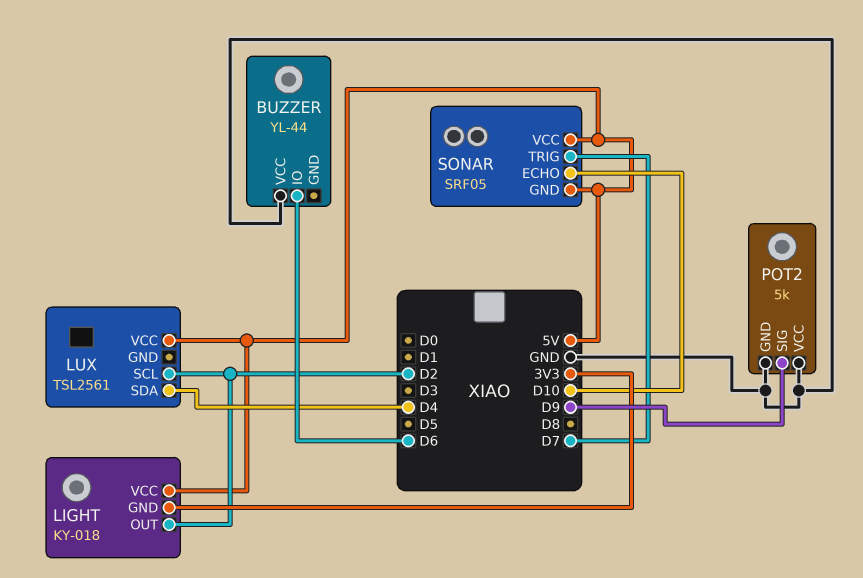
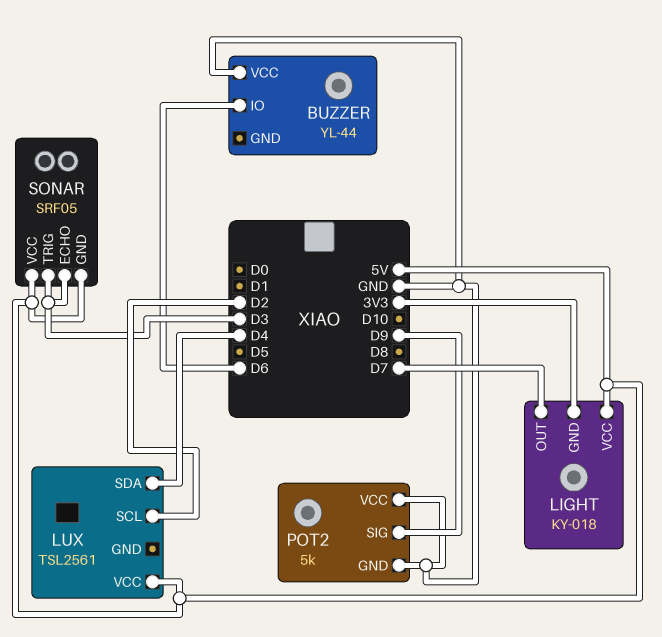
LIGHT pin OUT: D2 -> D7
SONAR pin ECHO: D10 -> D3
SONAR pin TRIG: D7 -> D3

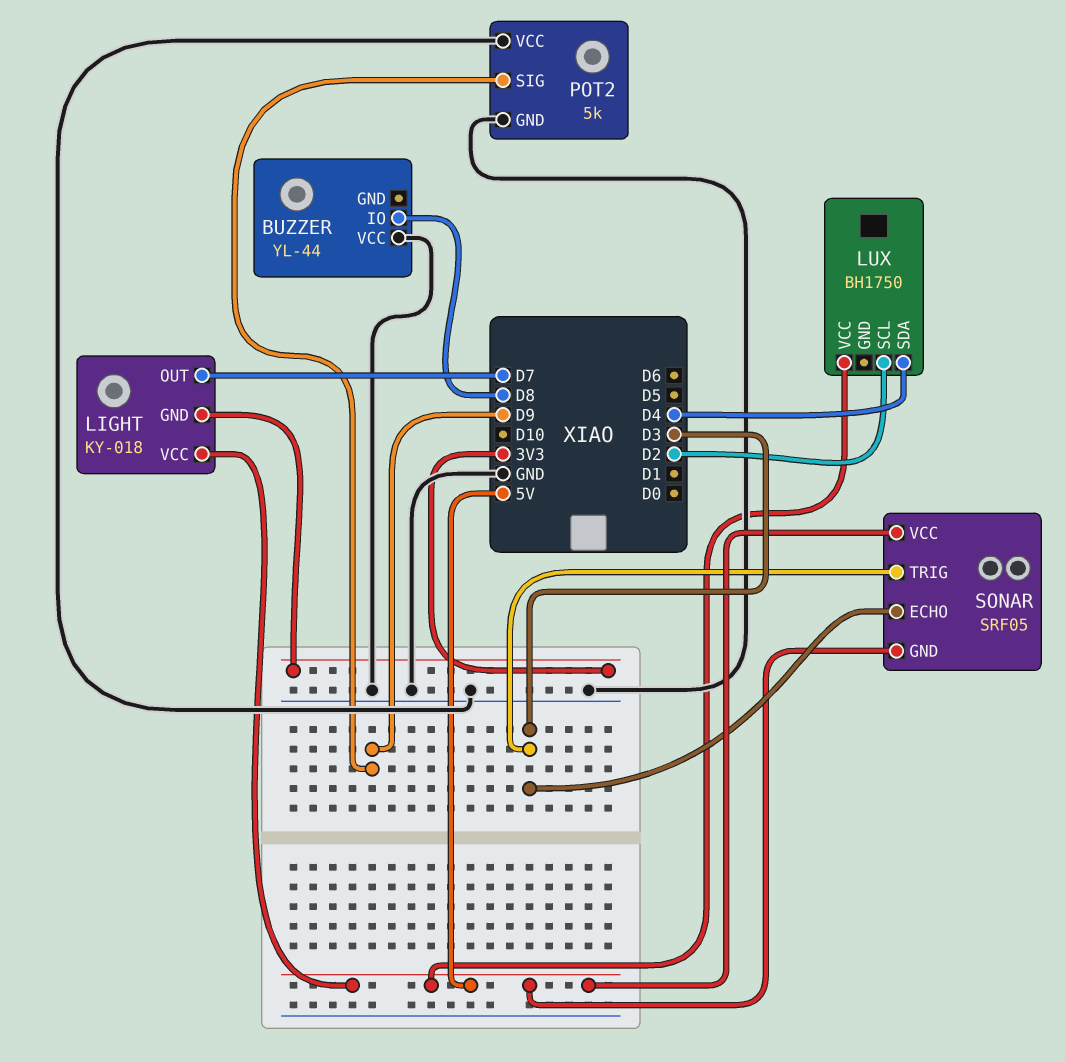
BUZZER pin IO: D6 -> D8
LUX: TSL2561 -> BH1750

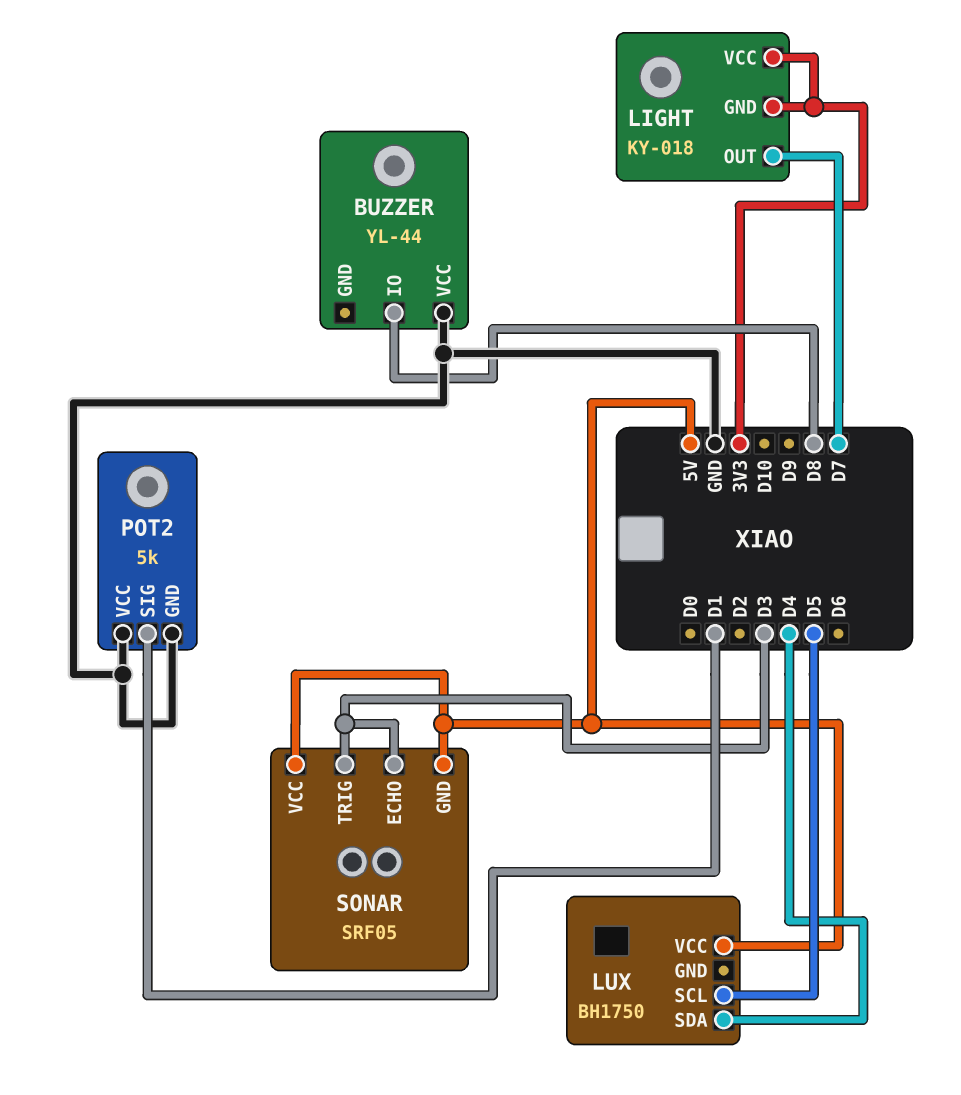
LIGHT pin VCC: 5V -> 3V3
LUX pin SCL: D2 -> D5
POT2 pin SIG: D9 -> D1

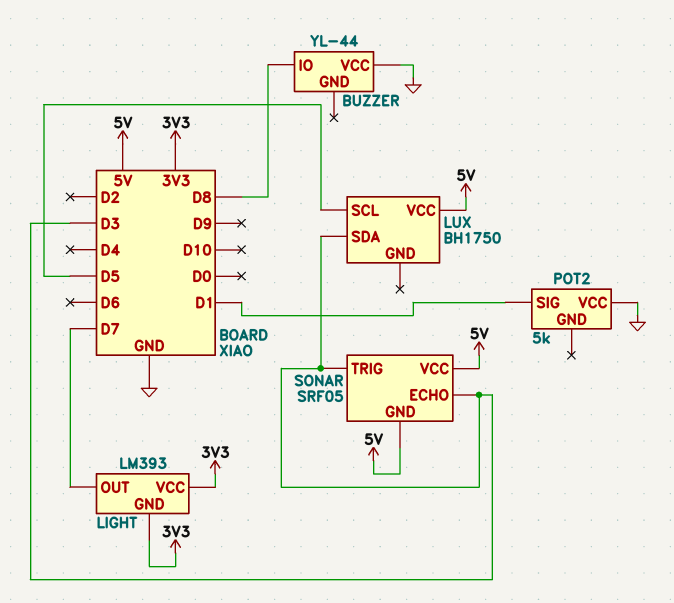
LIGHT: KY-018 -> LM393
LUX pin SDA: D4 -> D3
POT2 pin GND: GND -> none

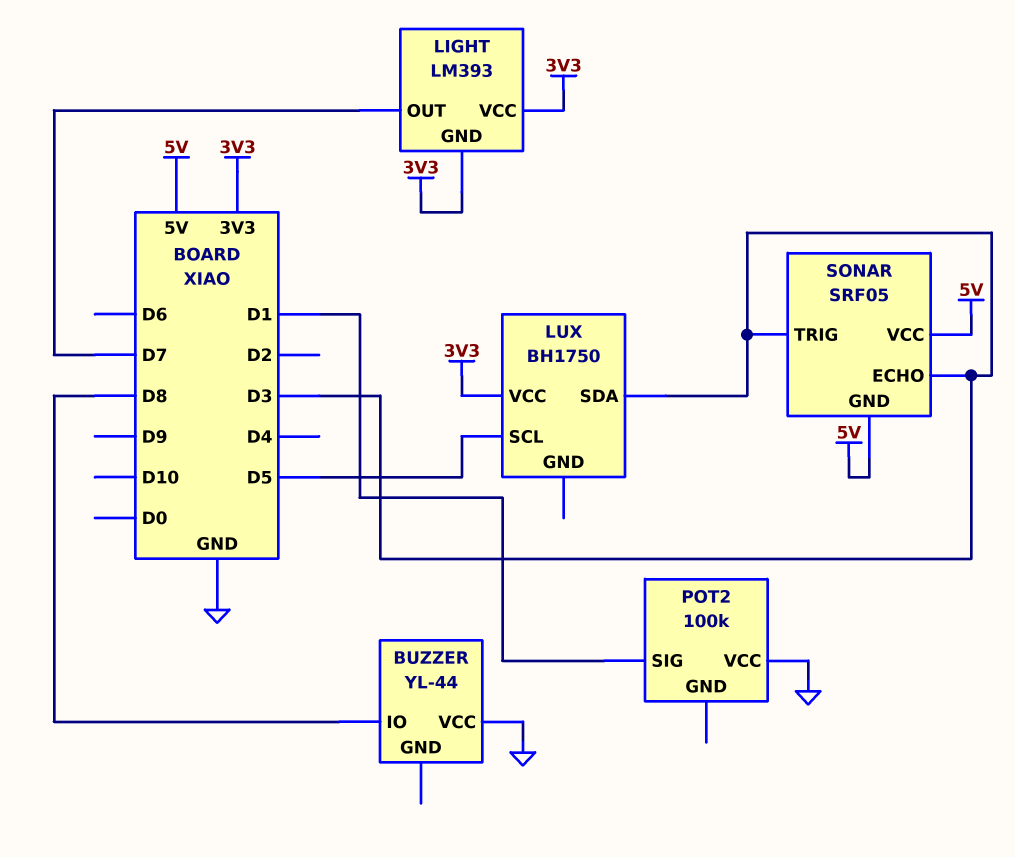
LUX pin VCC: 5V -> 3V3
POT2: 5k -> 100k

